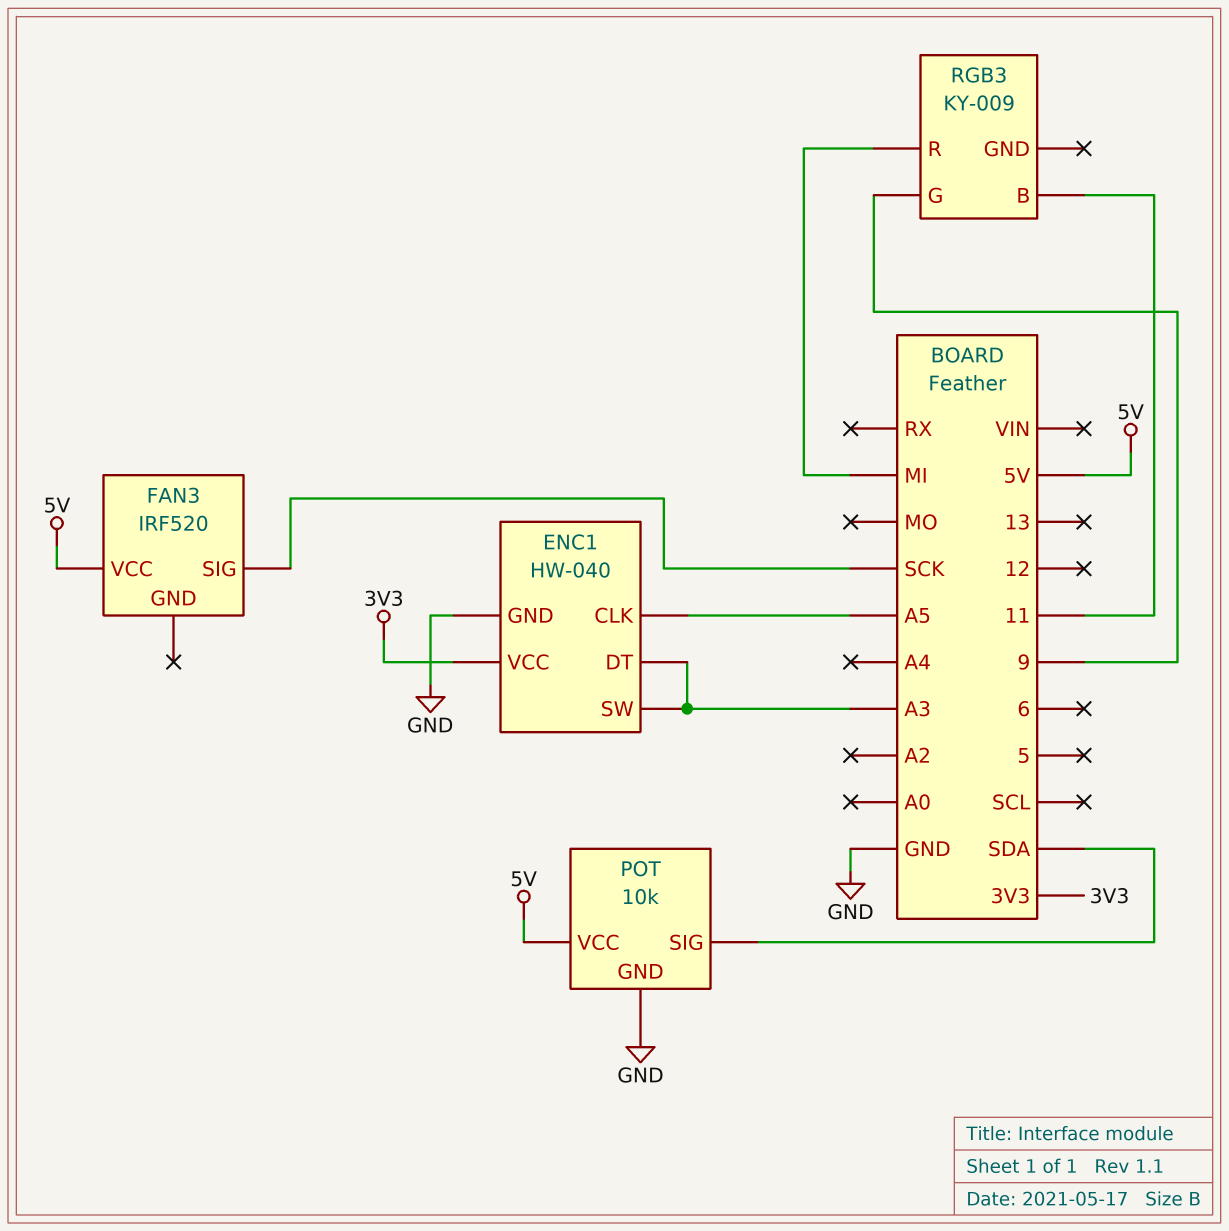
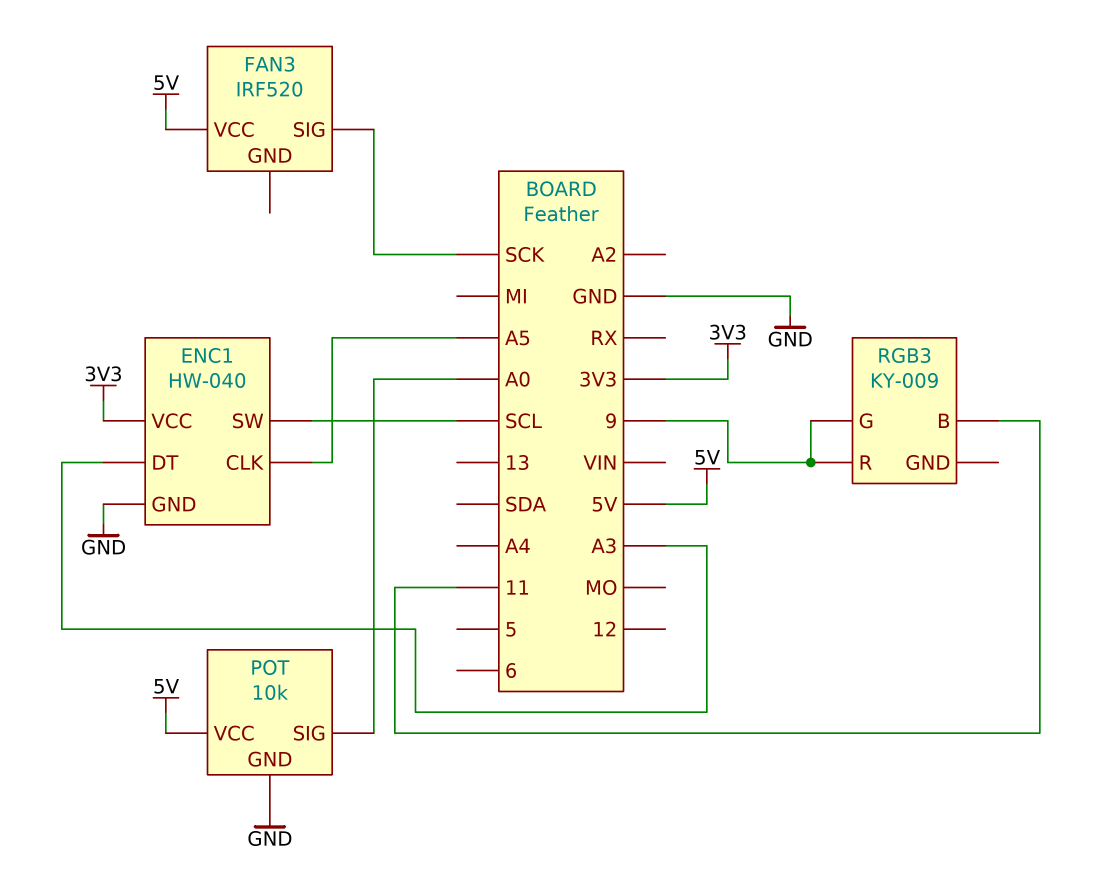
ENC1 pin SW: A3 -> SCL
POT pin SIG: SDA -> A0
RGB3 pin R: MI -> 9

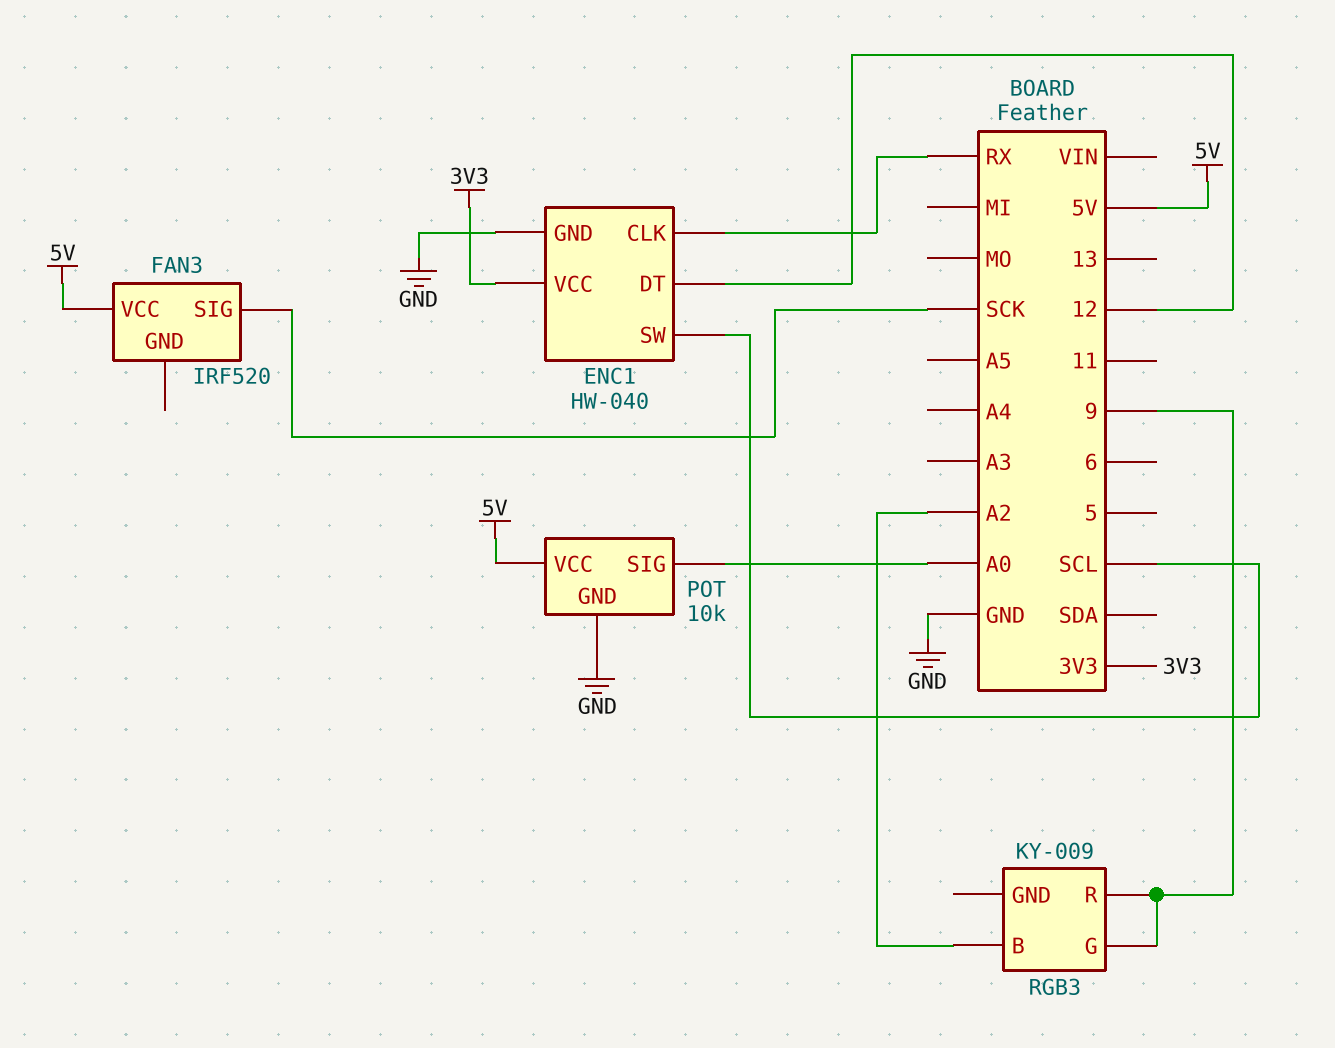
ENC1 pin CLK: A5 -> RX
ENC1 pin DT: A3 -> 12
RGB3 pin B: 11 -> A2

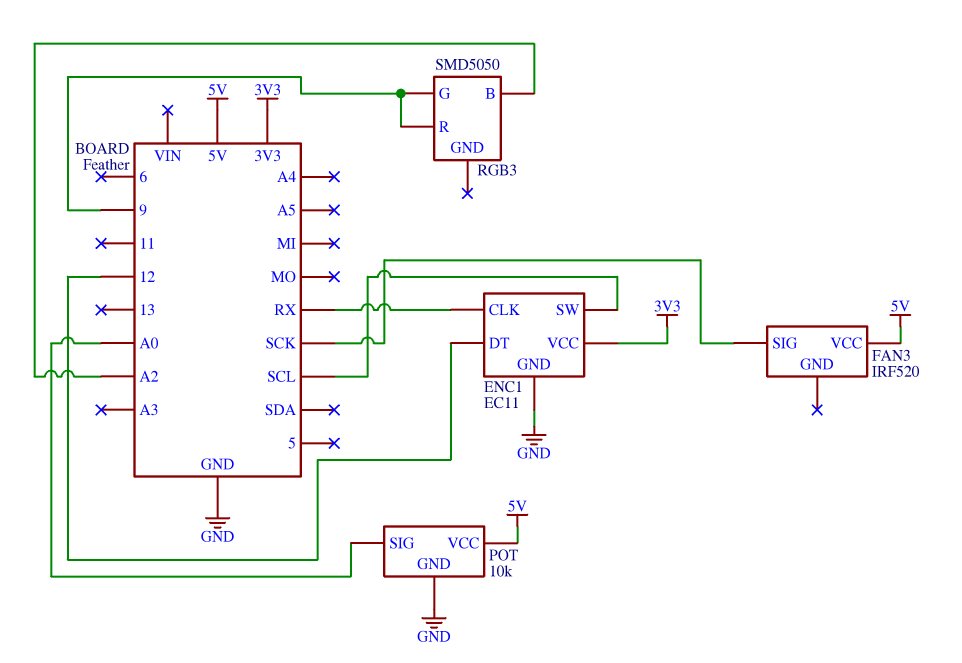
ENC1: HW-040 -> EC11
RGB3: KY-009 -> SMD5050

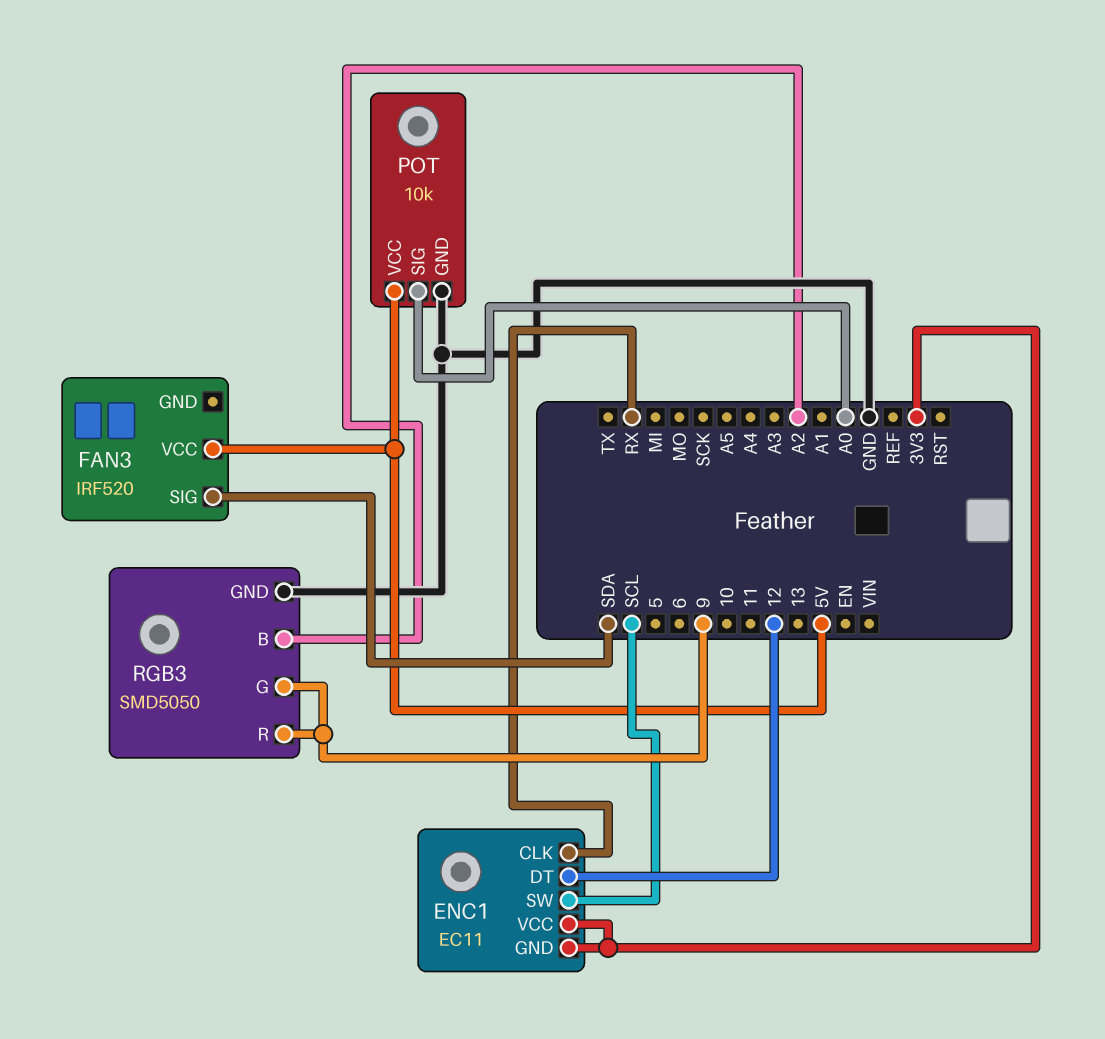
ENC1 pin GND: GND -> 3V3
FAN3 pin SIG: SCK -> SDA
RGB3 pin GND: none -> GND

